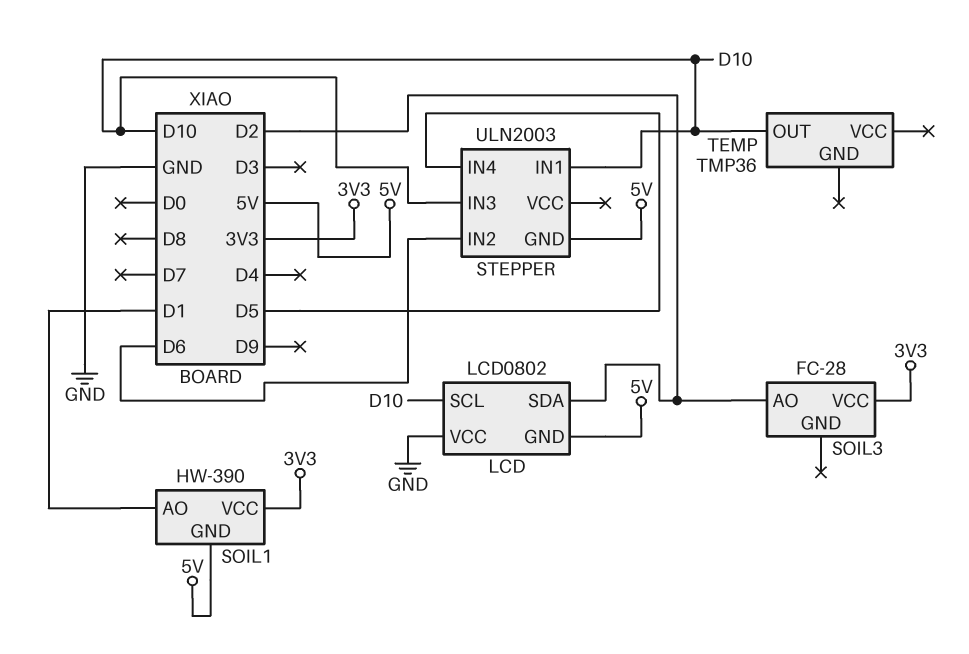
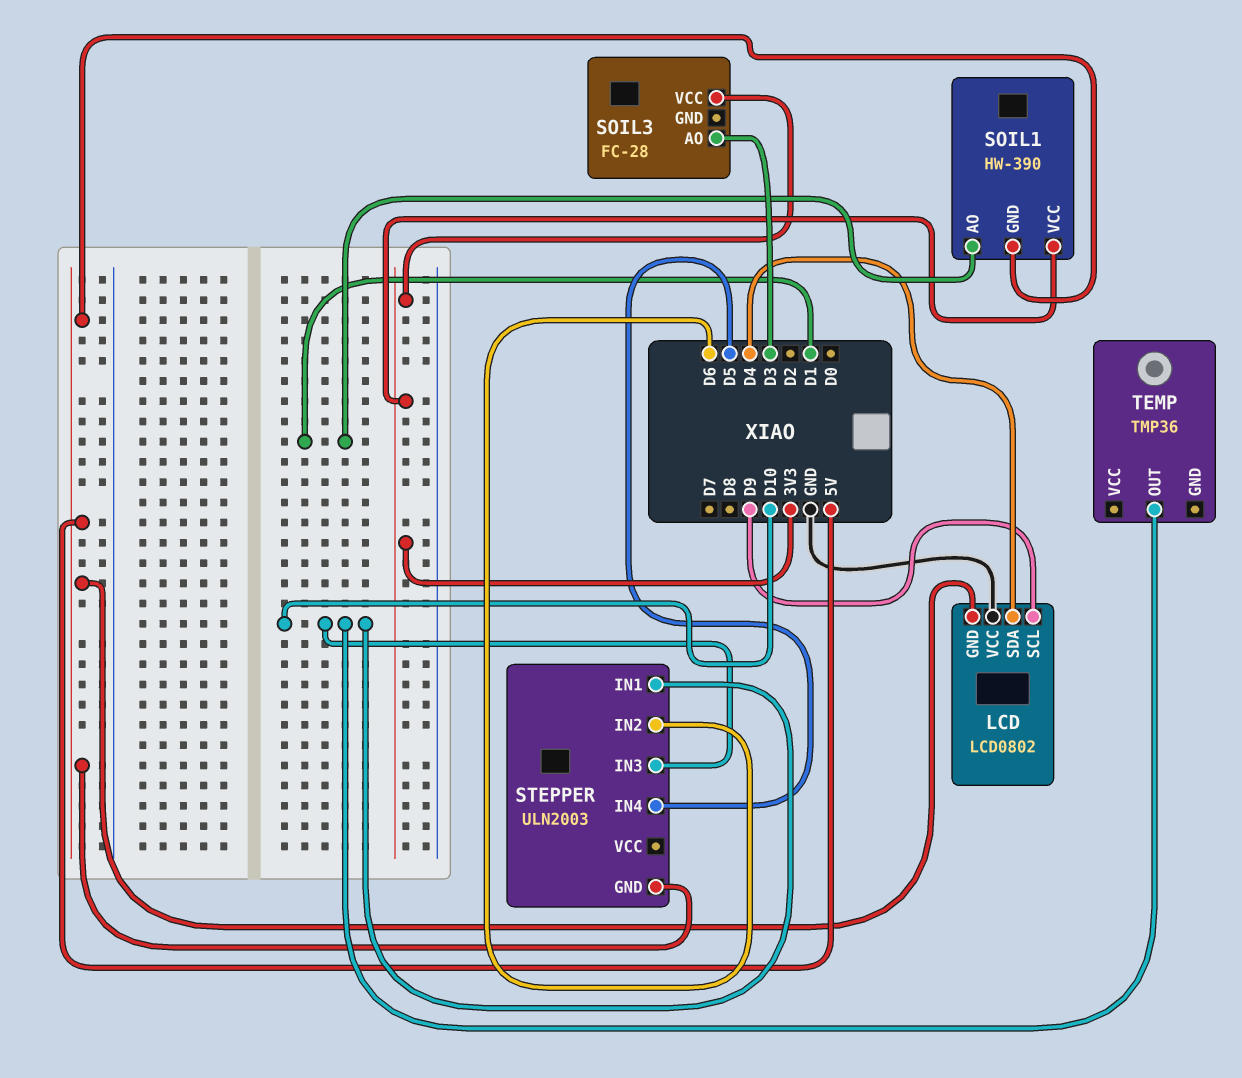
LCD pin SCL: D10 -> D9
LCD pin SDA: D2 -> D4
SOIL3 pin AO: D2 -> D3

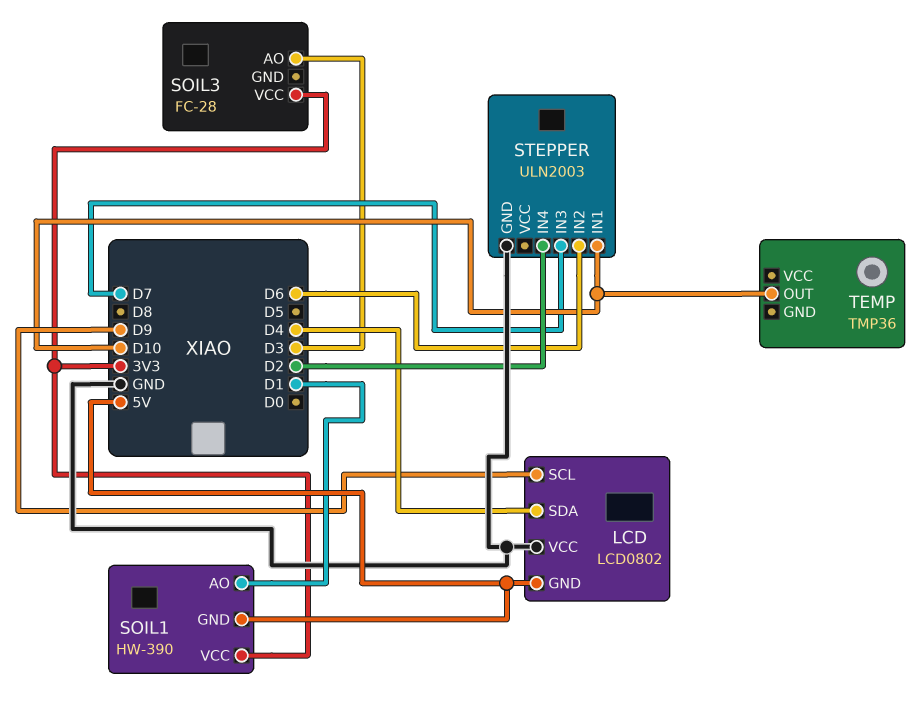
STEPPER pin GND: 5V -> GND
STEPPER pin IN3: D10 -> D7
STEPPER pin IN4: D5 -> D2

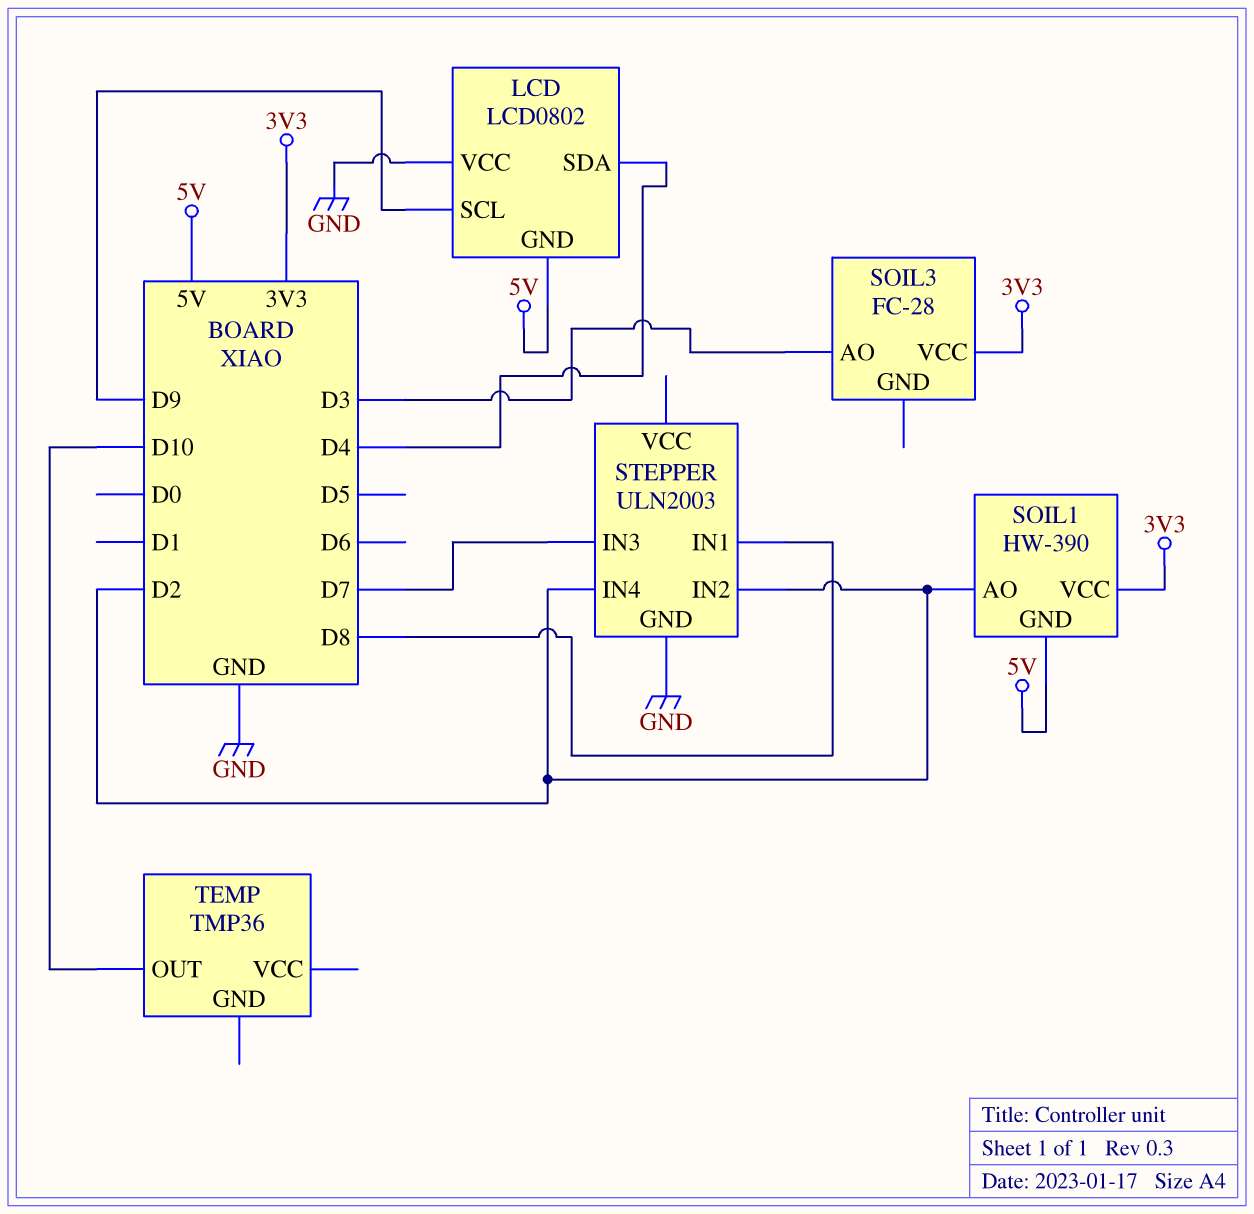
SOIL1 pin AO: D1 -> D2
STEPPER pin IN1: D10 -> D8
STEPPER pin IN2: D6 -> D2

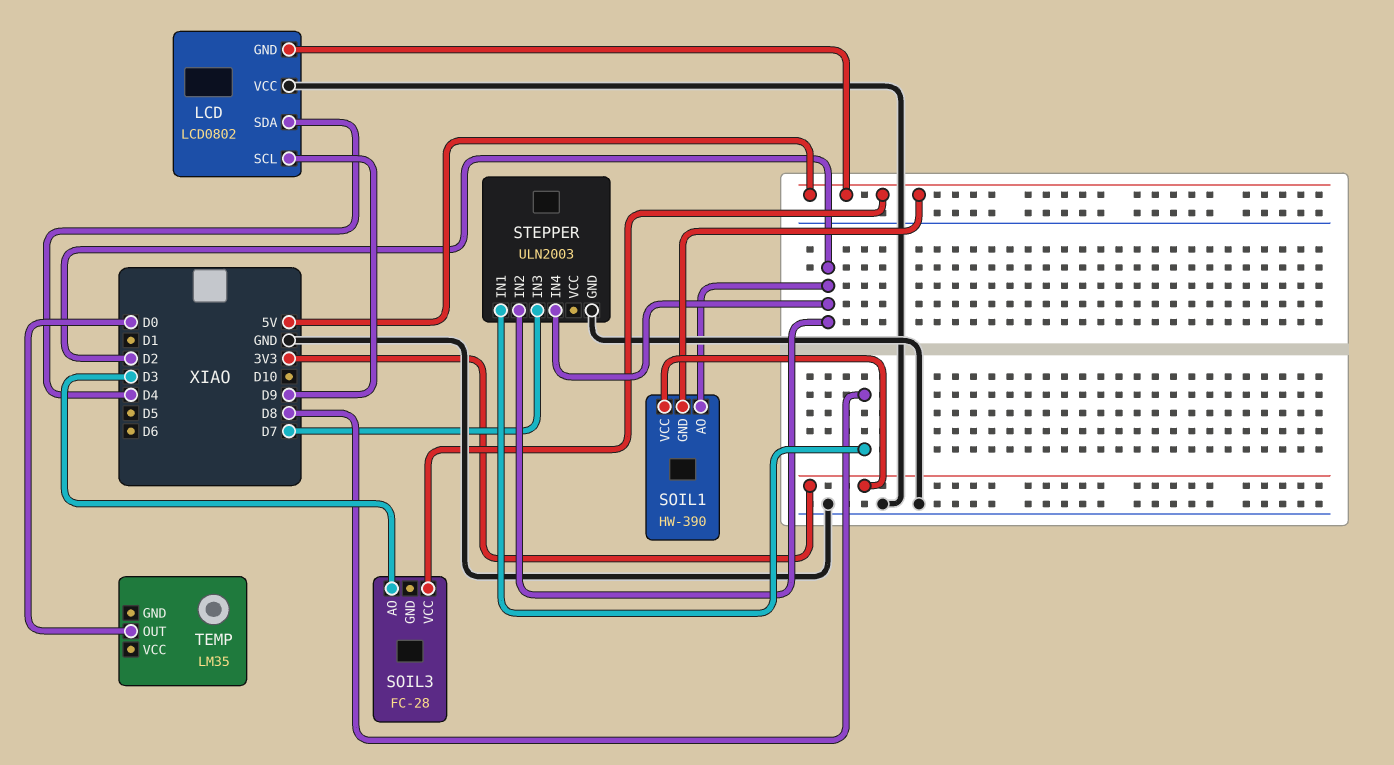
SOIL3 pin VCC: 3V3 -> 5V
TEMP: TMP36 -> LM35
TEMP pin OUT: D10 -> D0

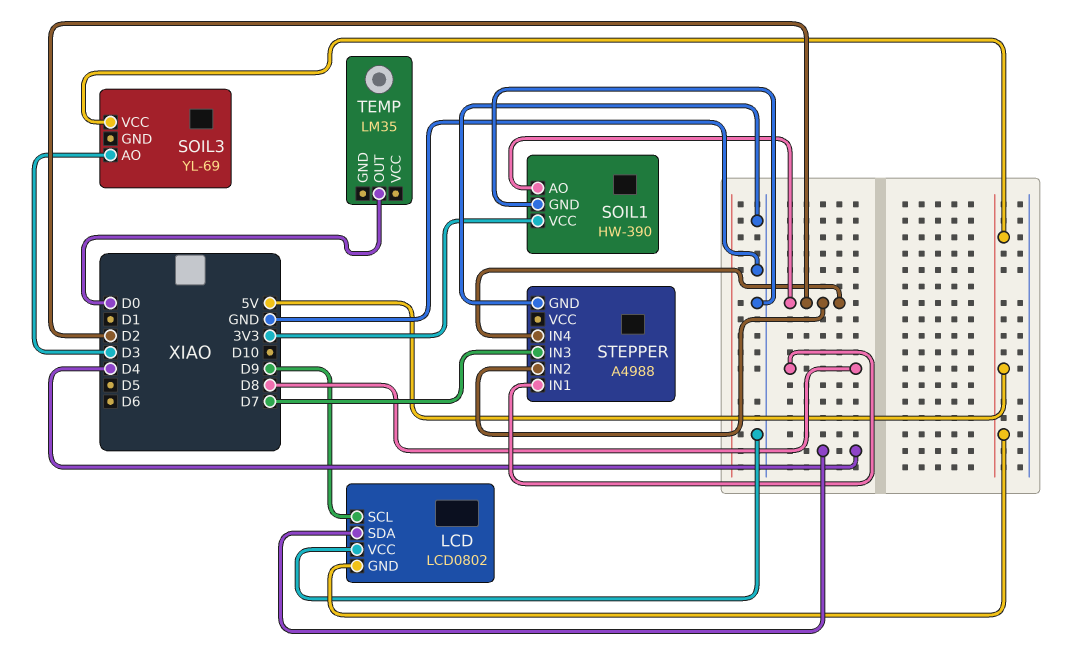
SOIL1 pin GND: 5V -> GND
SOIL3: FC-28 -> YL-69
STEPPER: ULN2003 -> A4988

